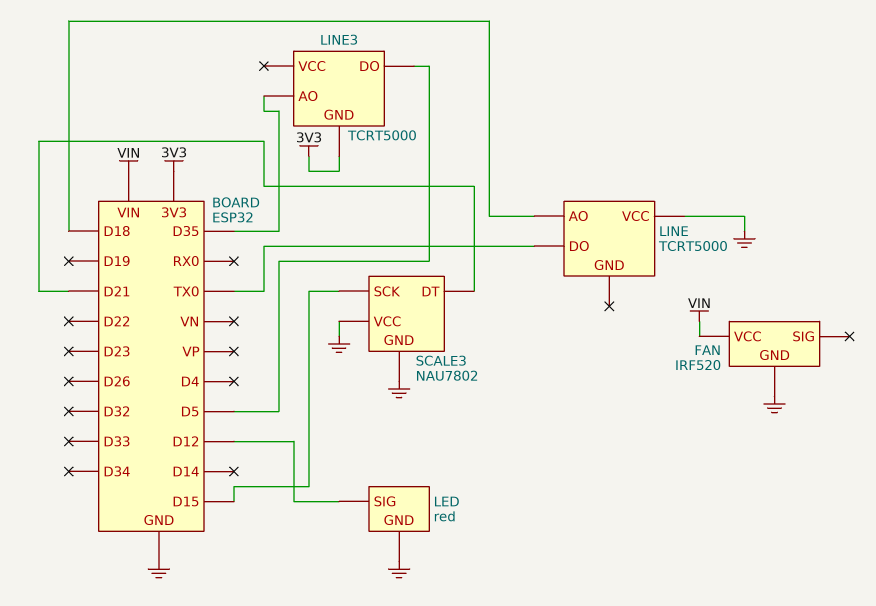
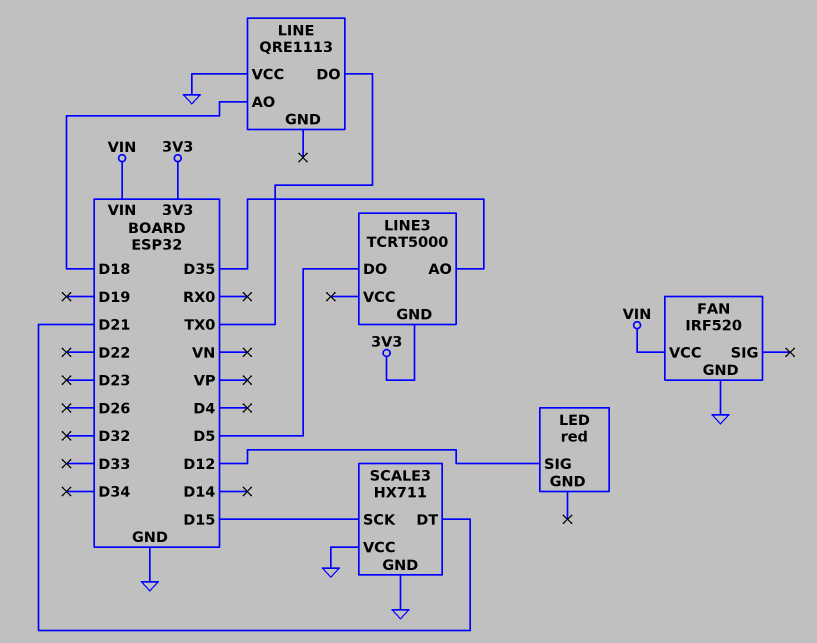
LED pin GND: GND -> none
LINE: TCRT5000 -> QRE1113
SCALE3: NAU7802 -> HX711

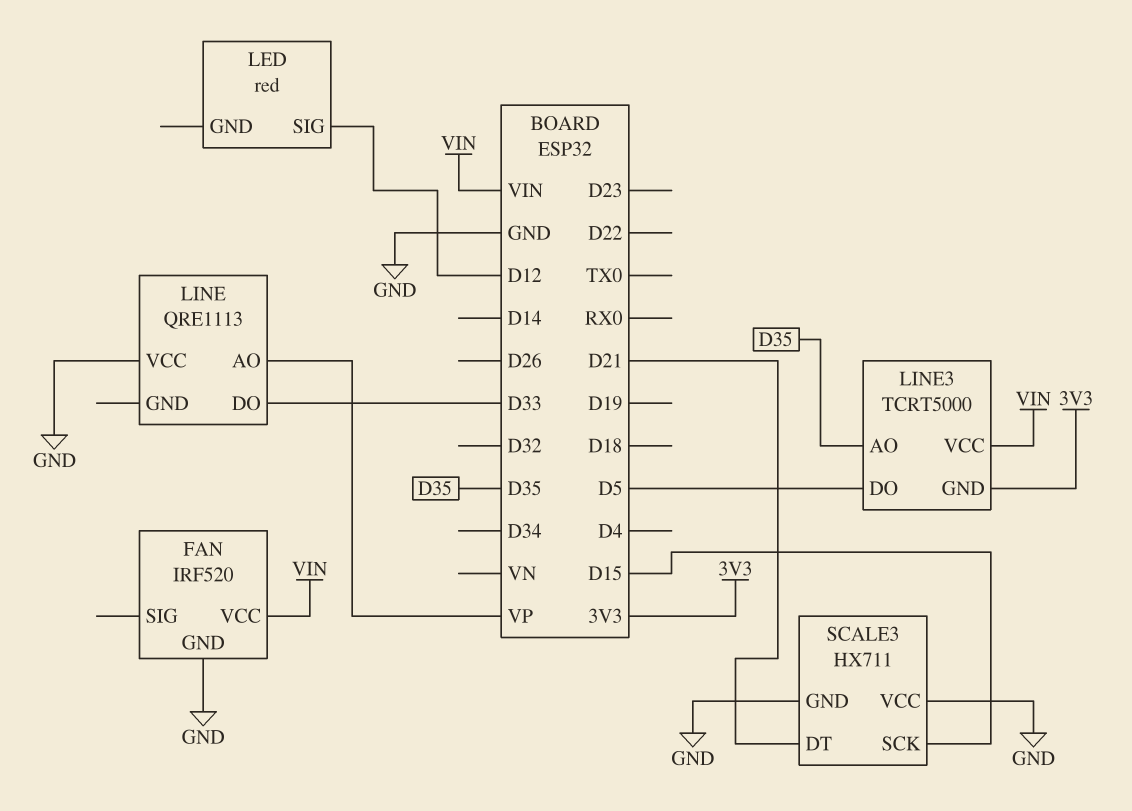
LINE pin AO: D18 -> VP
LINE pin DO: TX0 -> D33
LINE3 pin VCC: none -> VIN

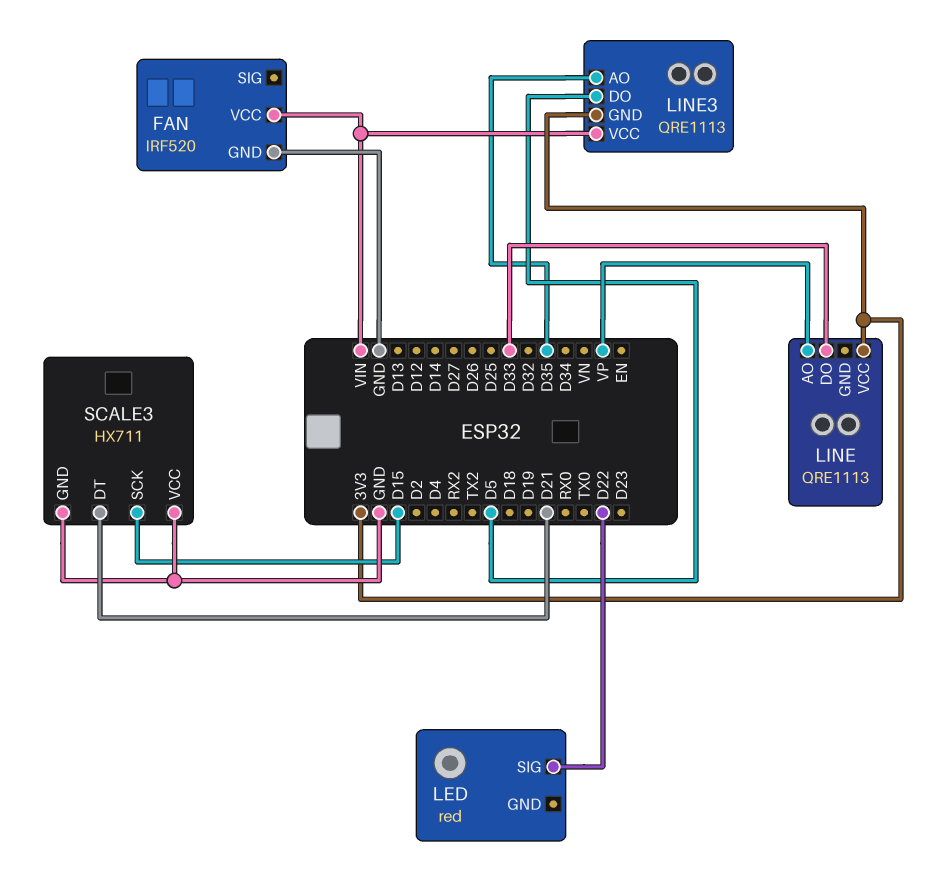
LED pin SIG: D12 -> D22
LINE pin VCC: GND -> 3V3
LINE3: TCRT5000 -> QRE1113

